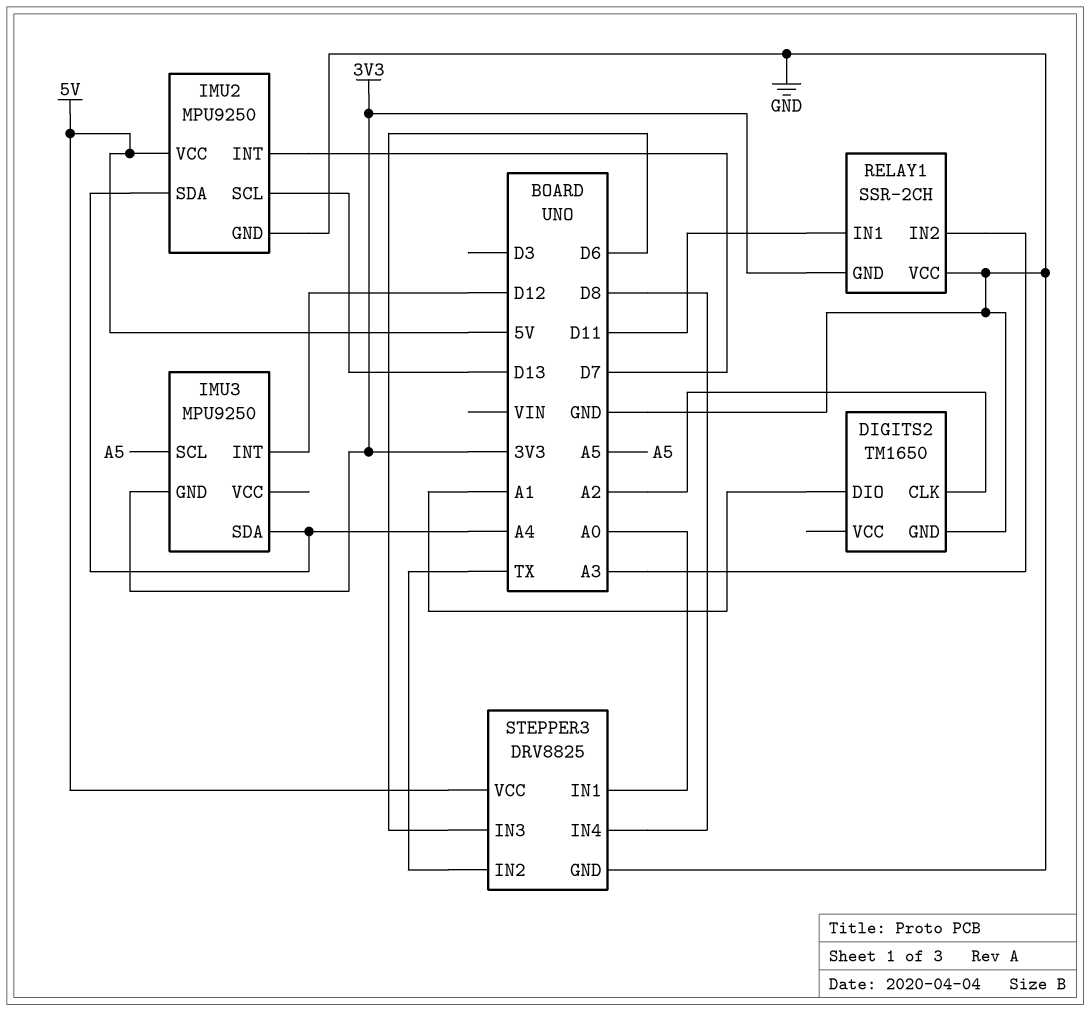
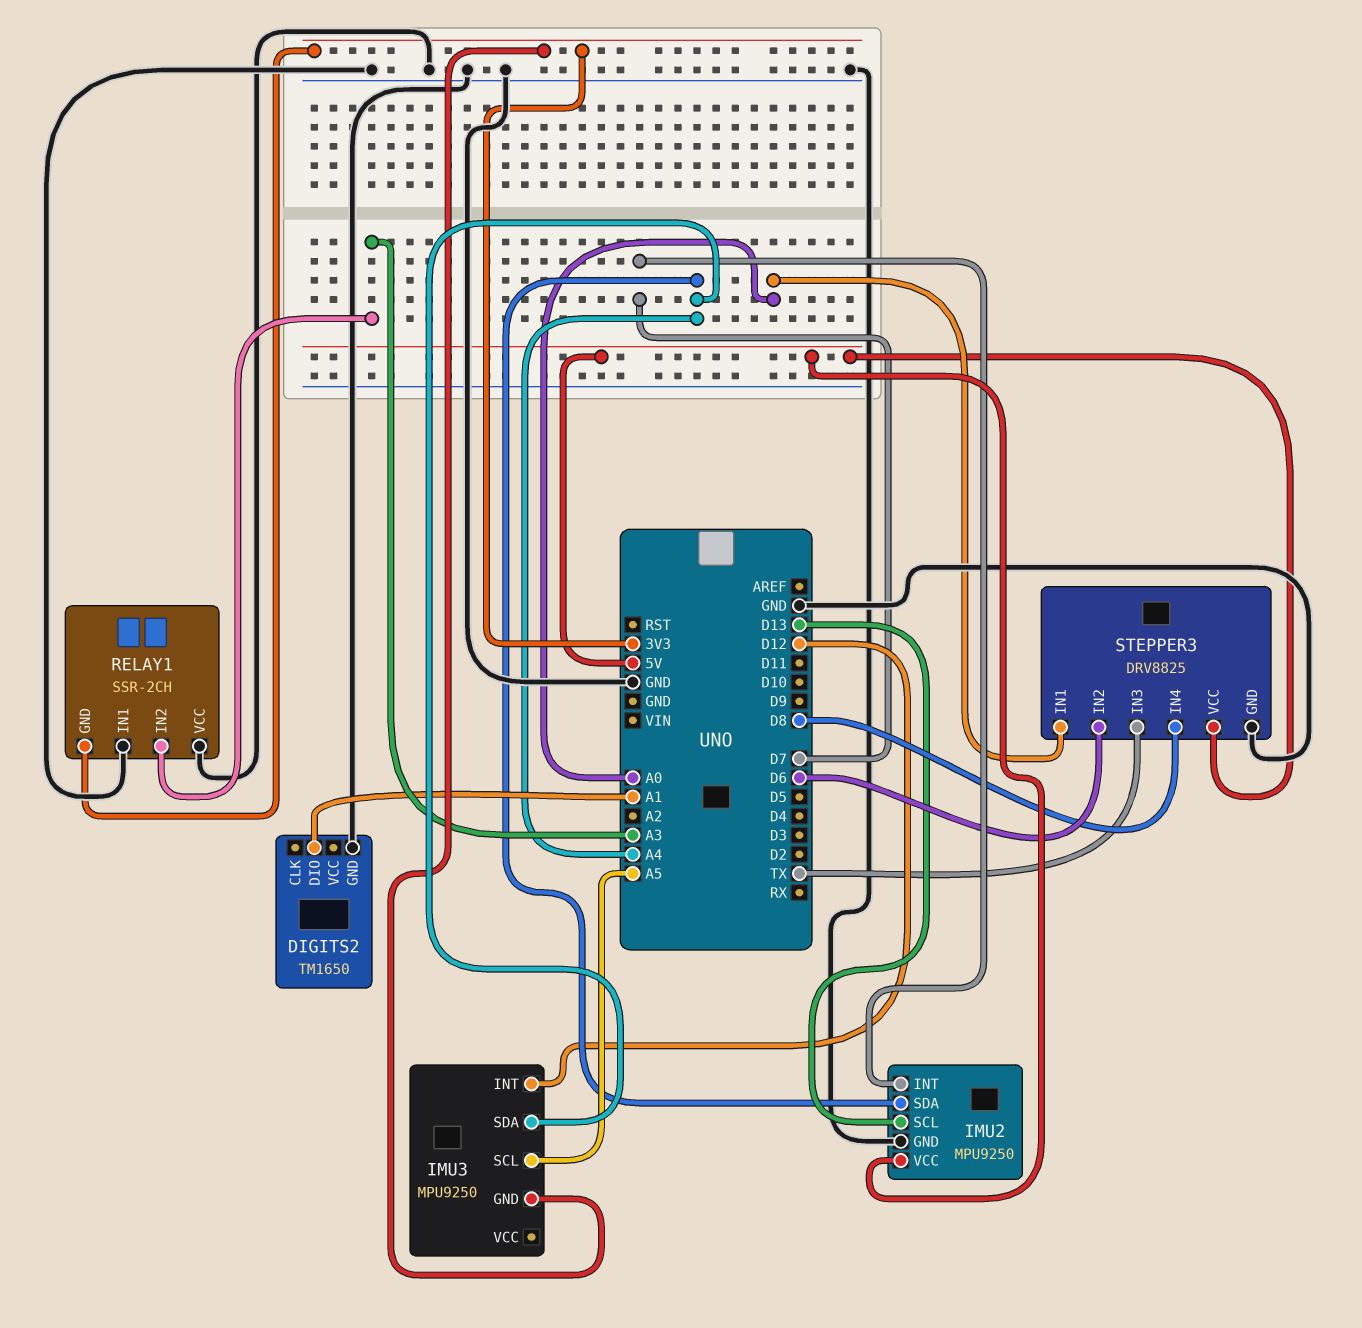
DIGITS2 pin CLK: A2 -> none
RELAY1 pin IN1: D11 -> GND
STEPPER3 pin IN2: TX -> D6
STEPPER3 pin IN3: D6 -> TX

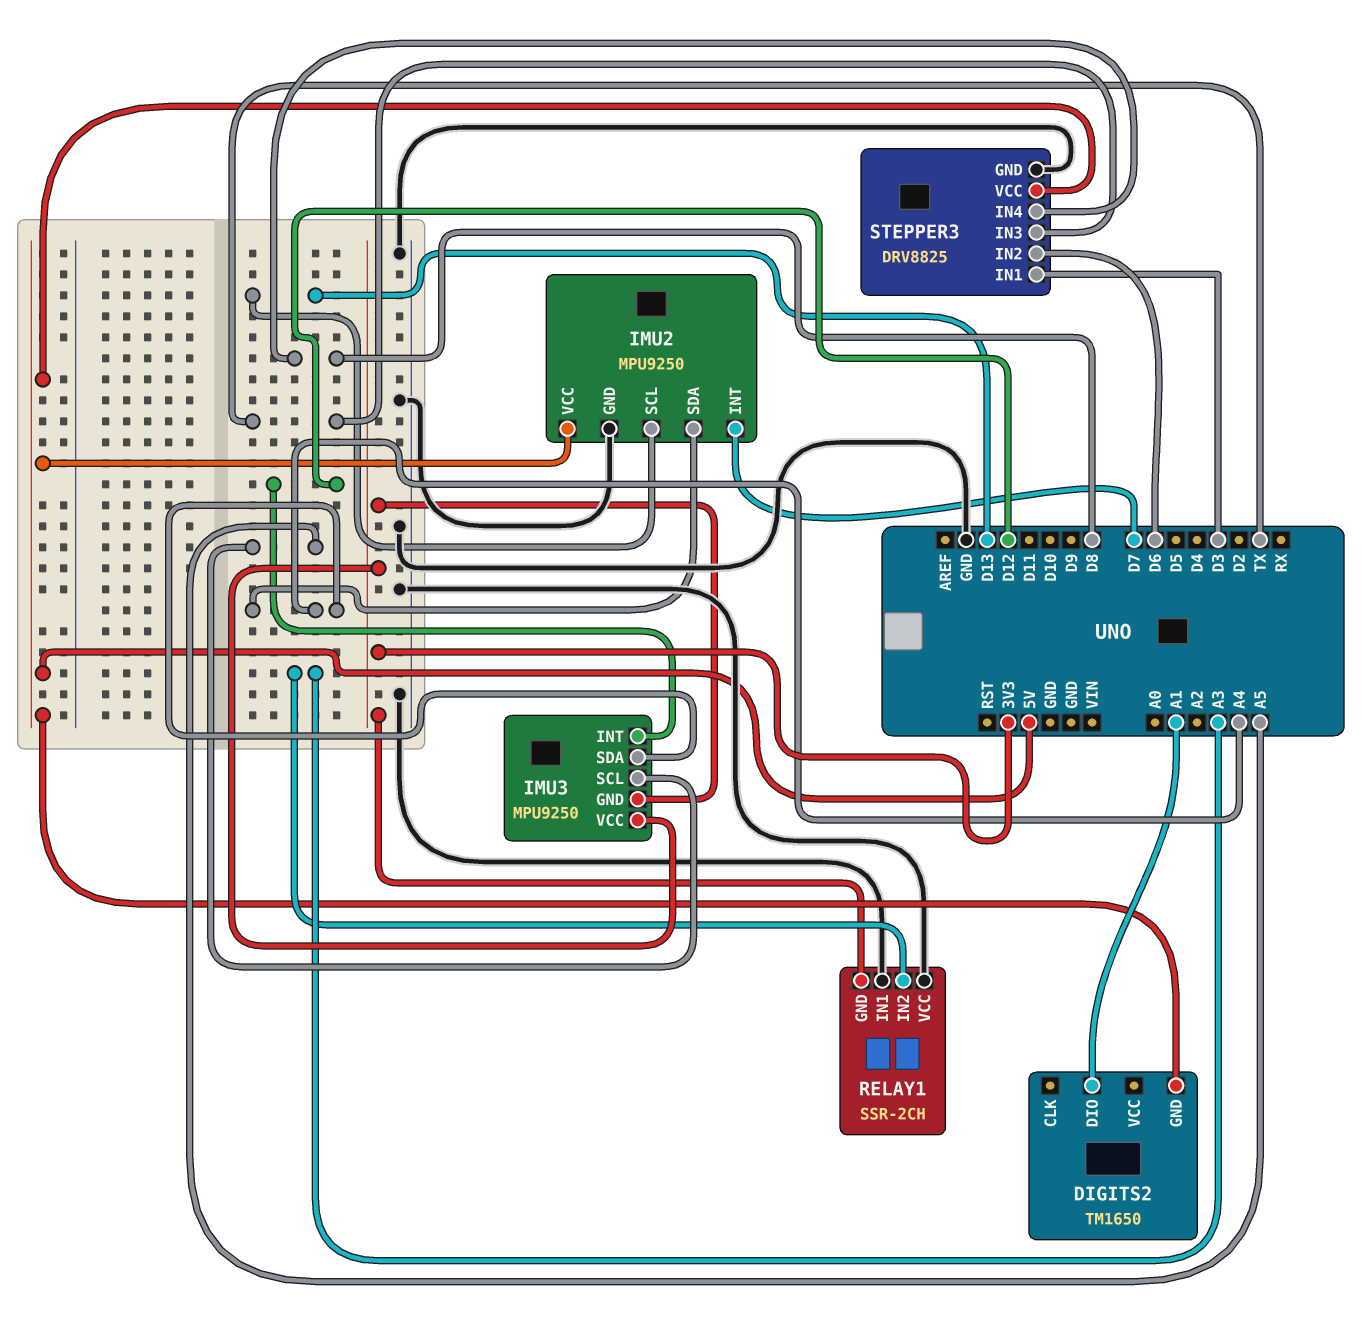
DIGITS2 pin GND: GND -> 5V
IMU3 pin VCC: none -> 3V3
STEPPER3 pin IN1: A0 -> D3

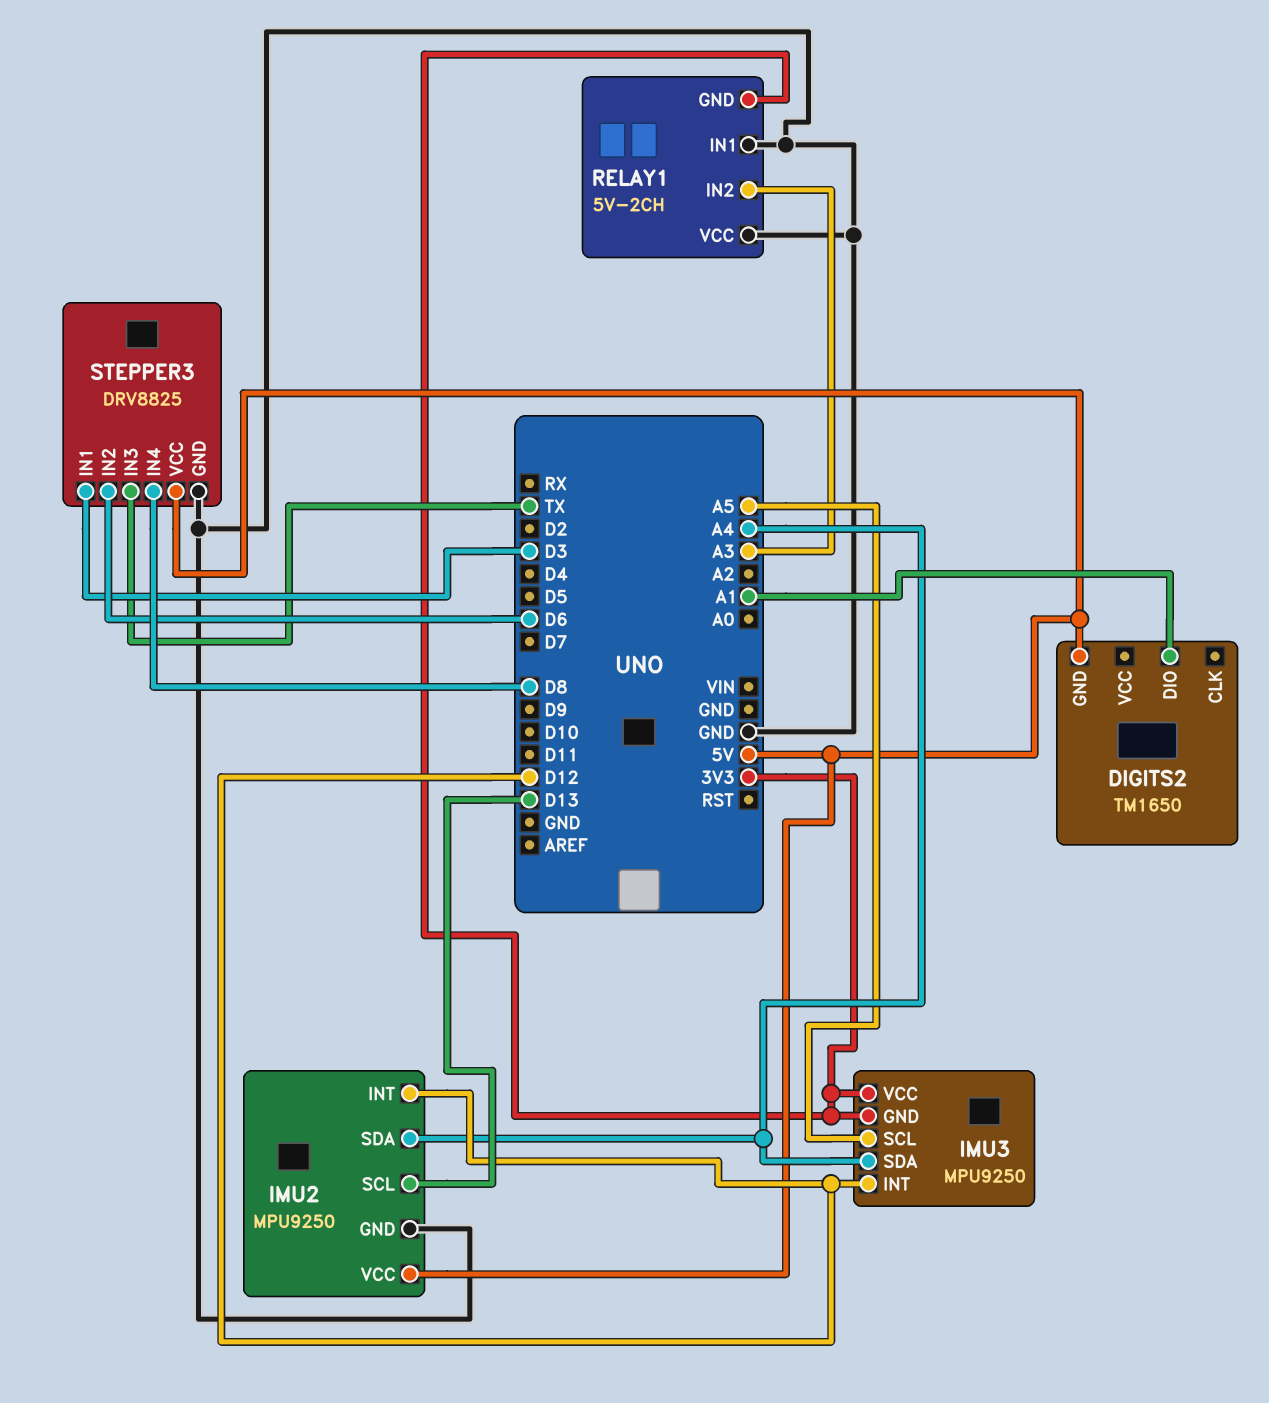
IMU2 pin INT: D7 -> D12
RELAY1: SSR-2CH -> 5V-2CH

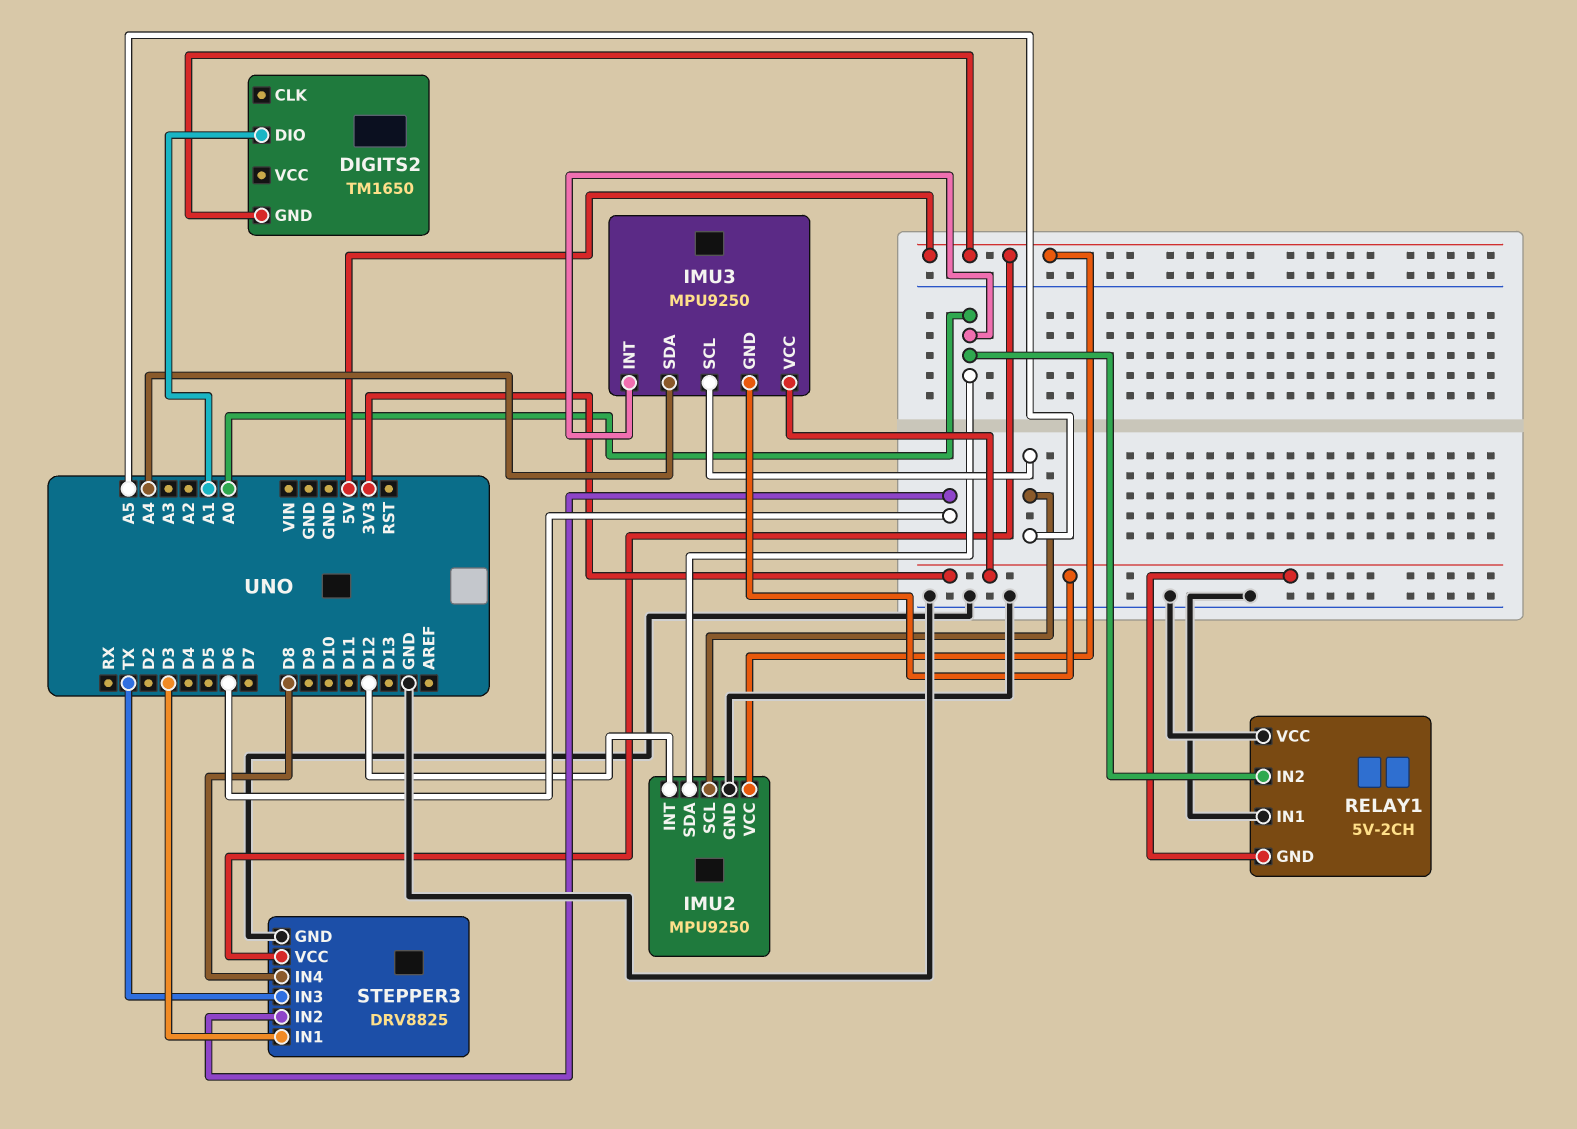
IMU2 pin SCL: D13 -> A5
IMU2 pin SDA: A4 -> A0
IMU3 pin INT: D12 -> A0
RELAY1 pin IN2: A3 -> A0

